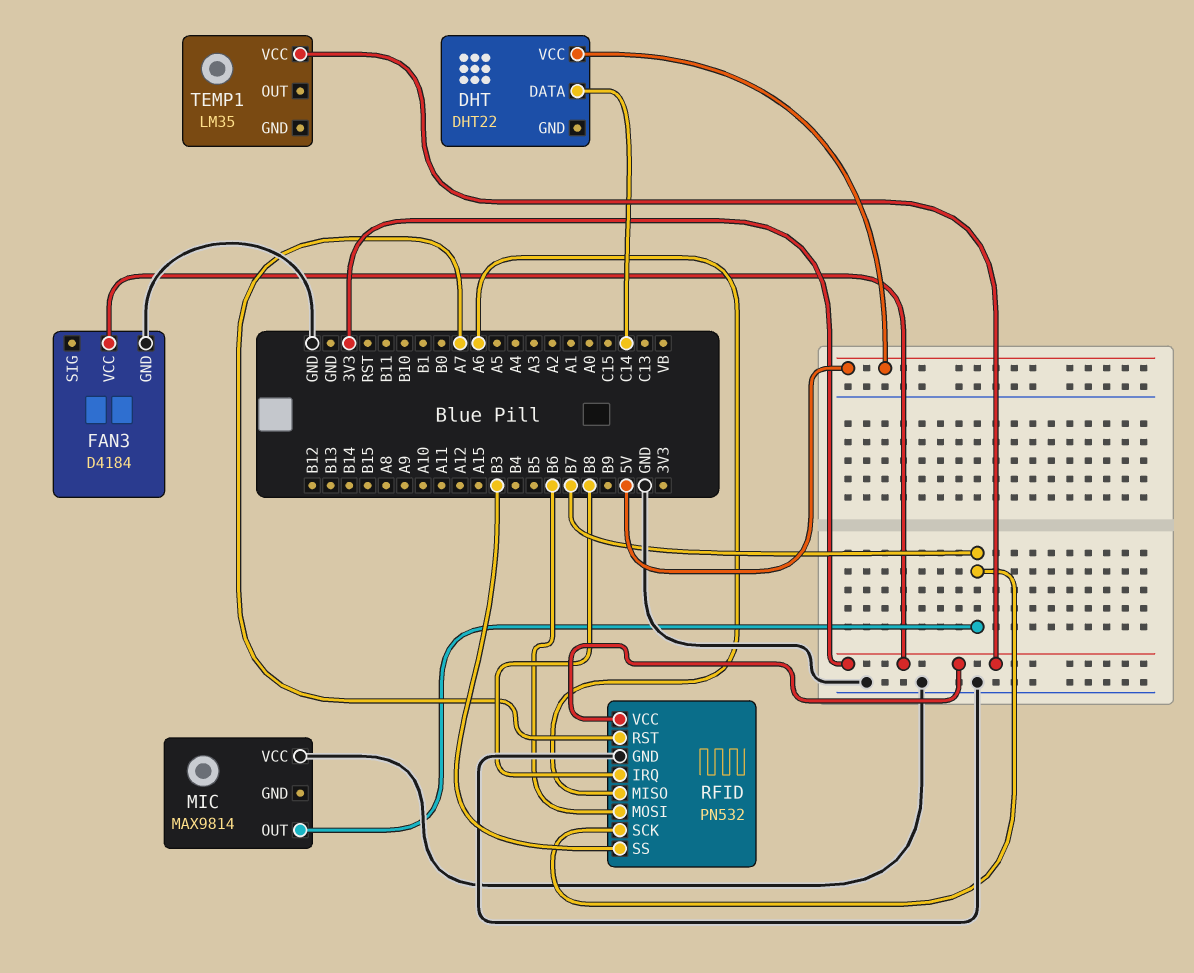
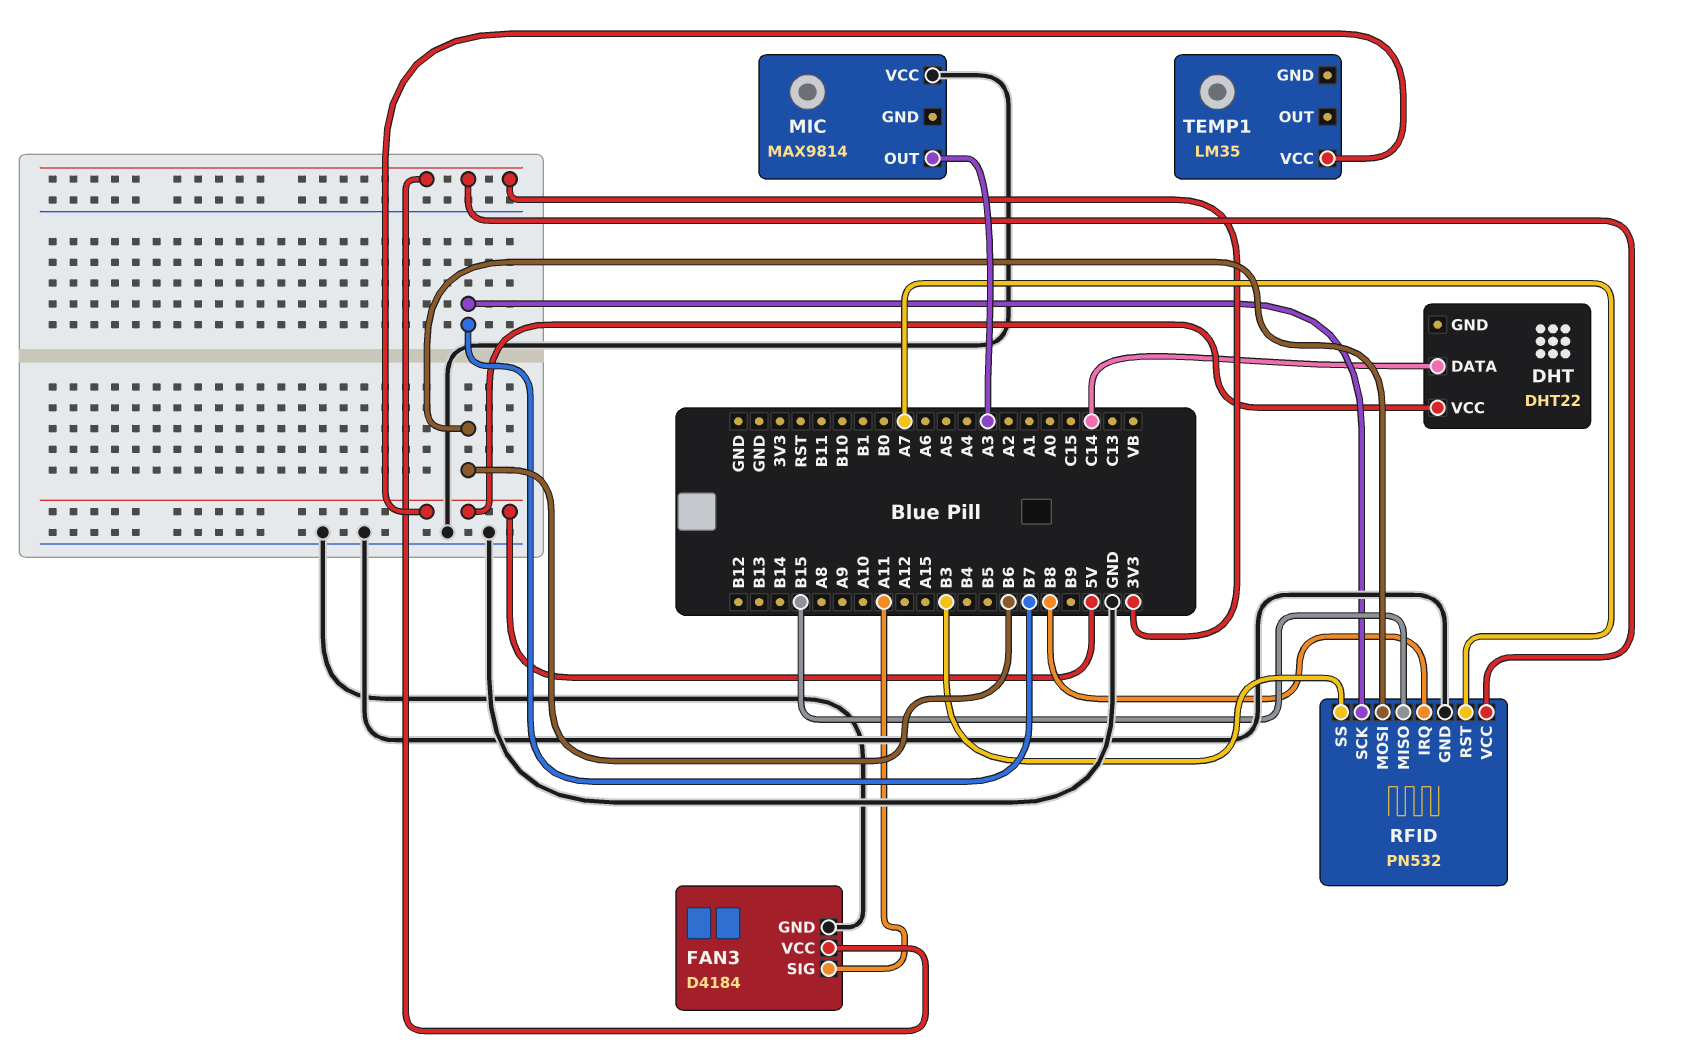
FAN3 pin SIG: none -> A11
MIC pin OUT: B7 -> A3
RFID pin MISO: A6 -> B15
TEMP1 pin VCC: 3V3 -> 5V

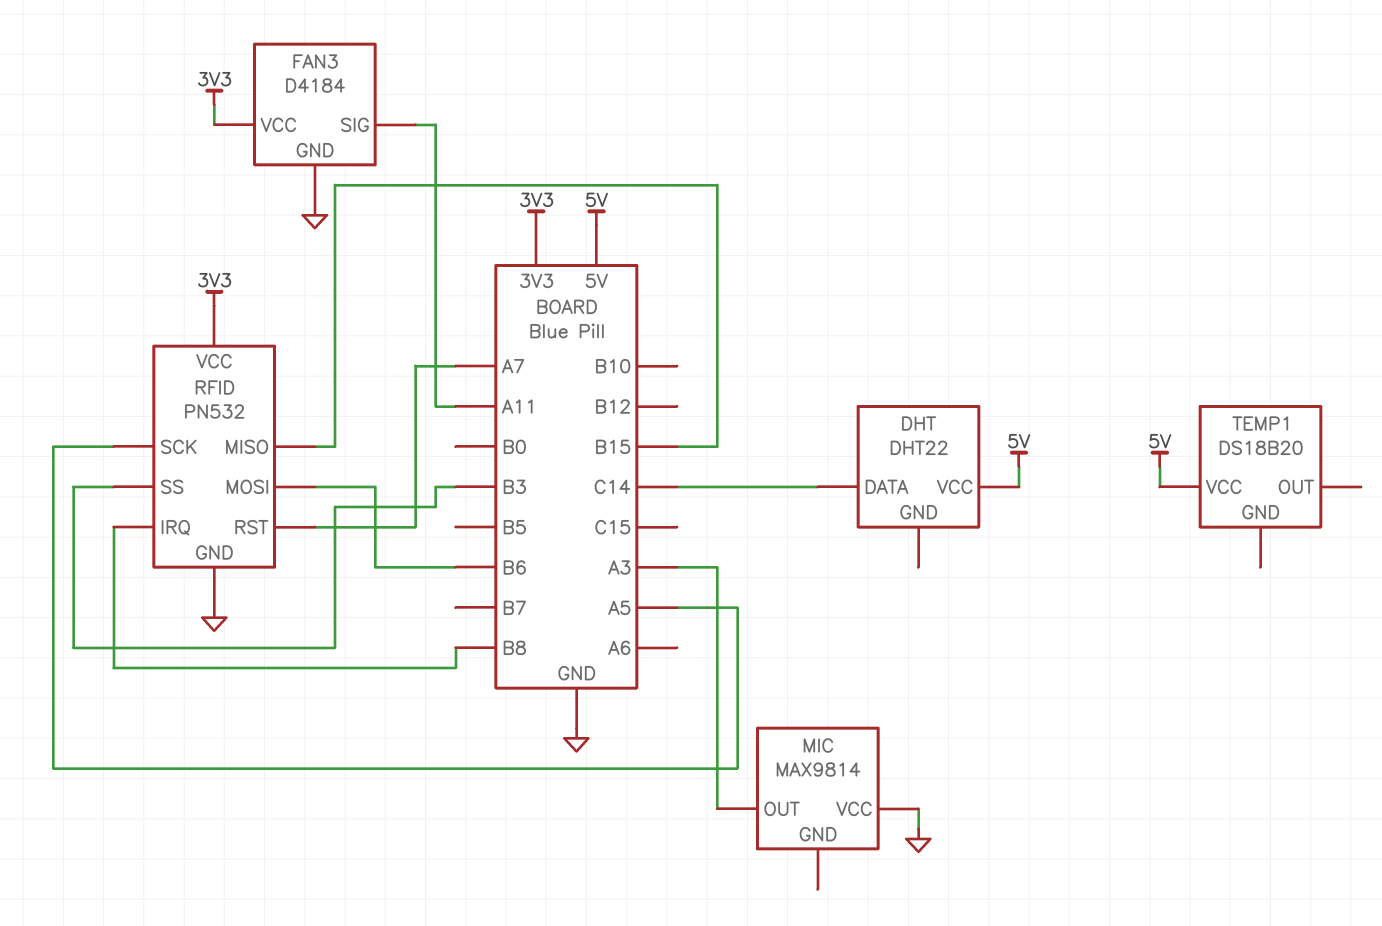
RFID pin SCK: B7 -> A5
TEMP1: LM35 -> DS18B20

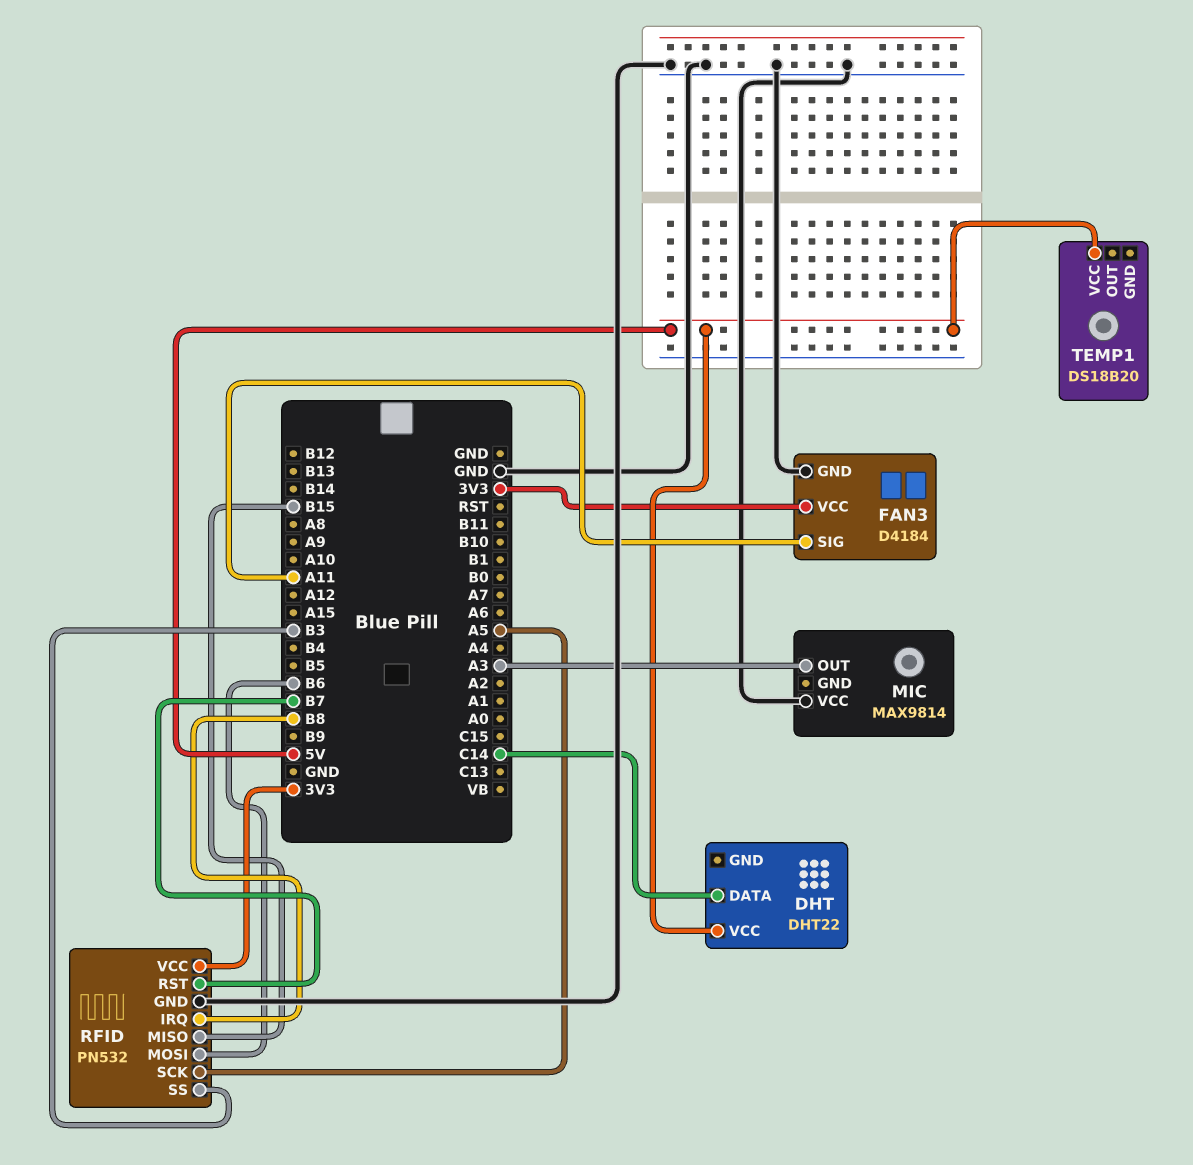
RFID pin RST: A7 -> B7

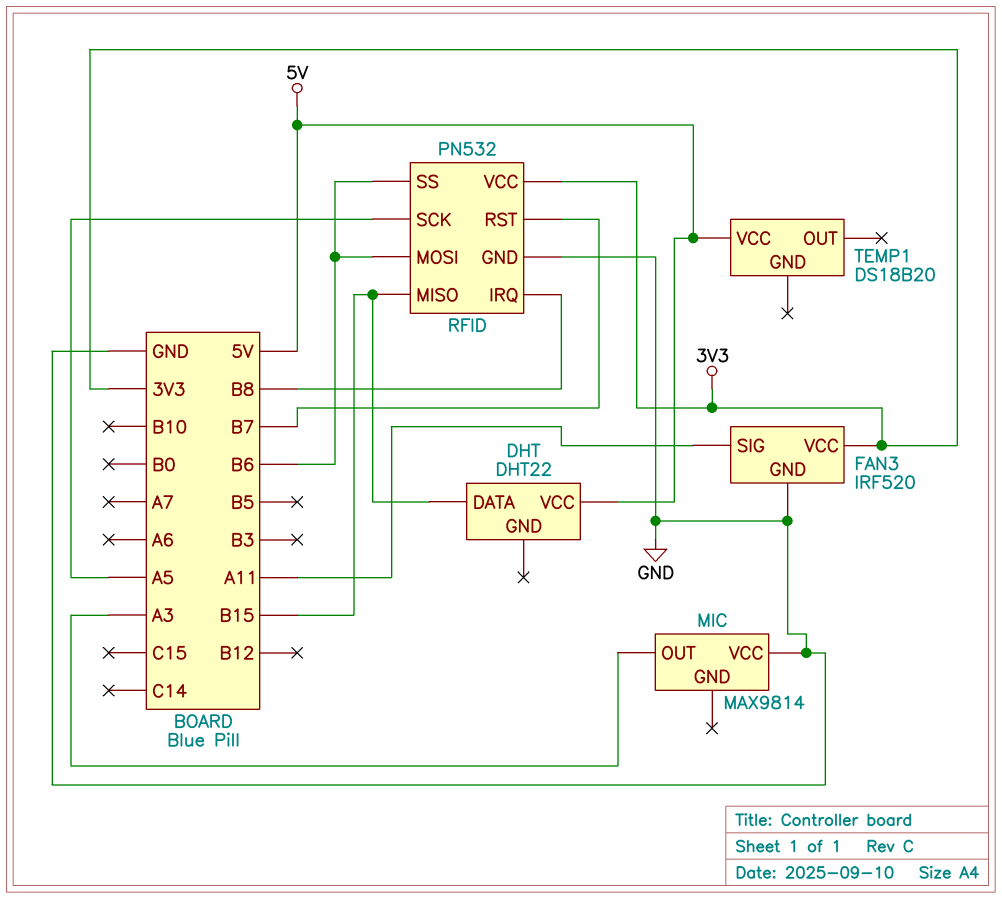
DHT pin DATA: C14 -> B15
FAN3: D4184 -> IRF520
RFID pin SS: B3 -> B6

